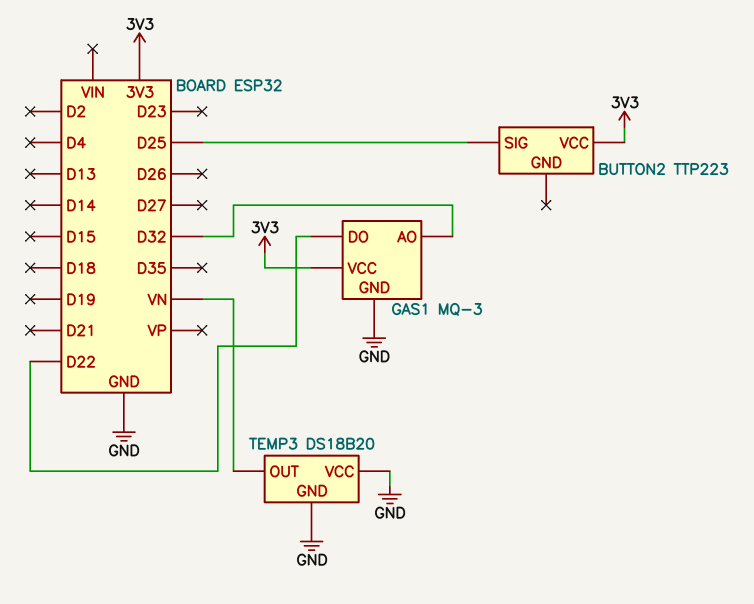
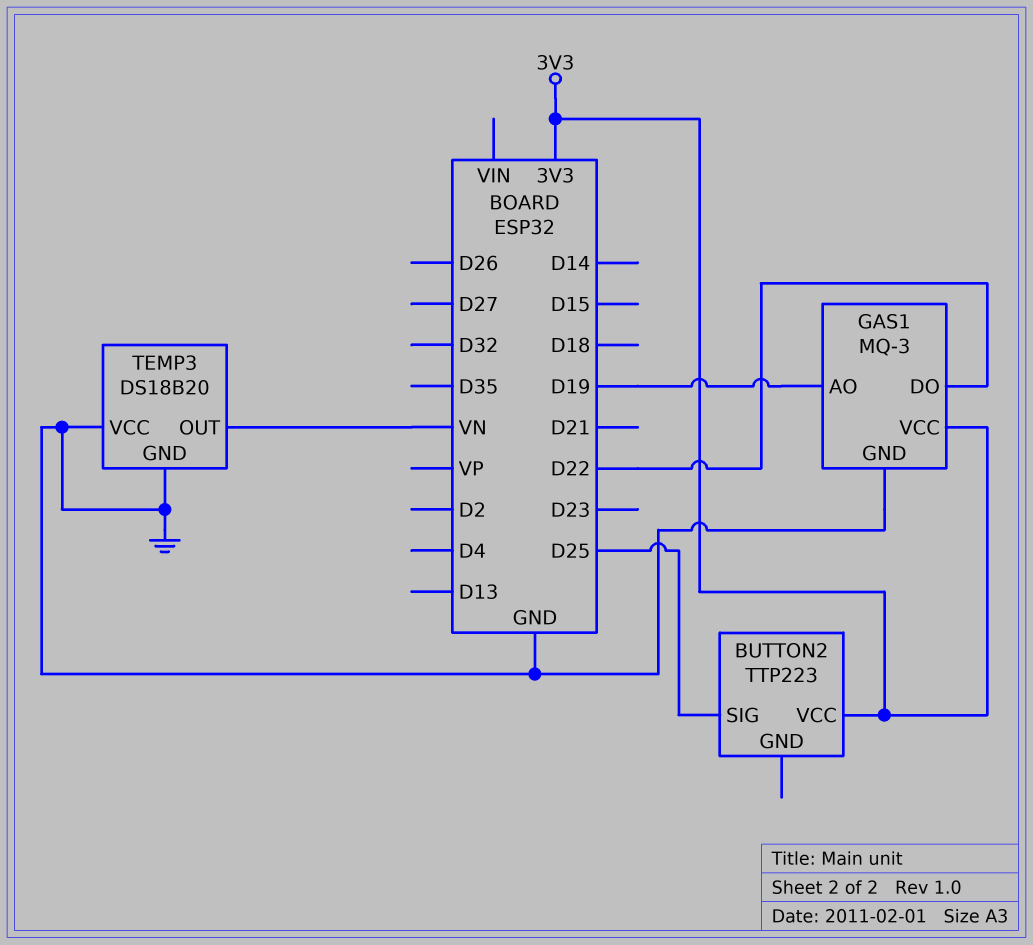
GAS1 pin AO: D32 -> D19

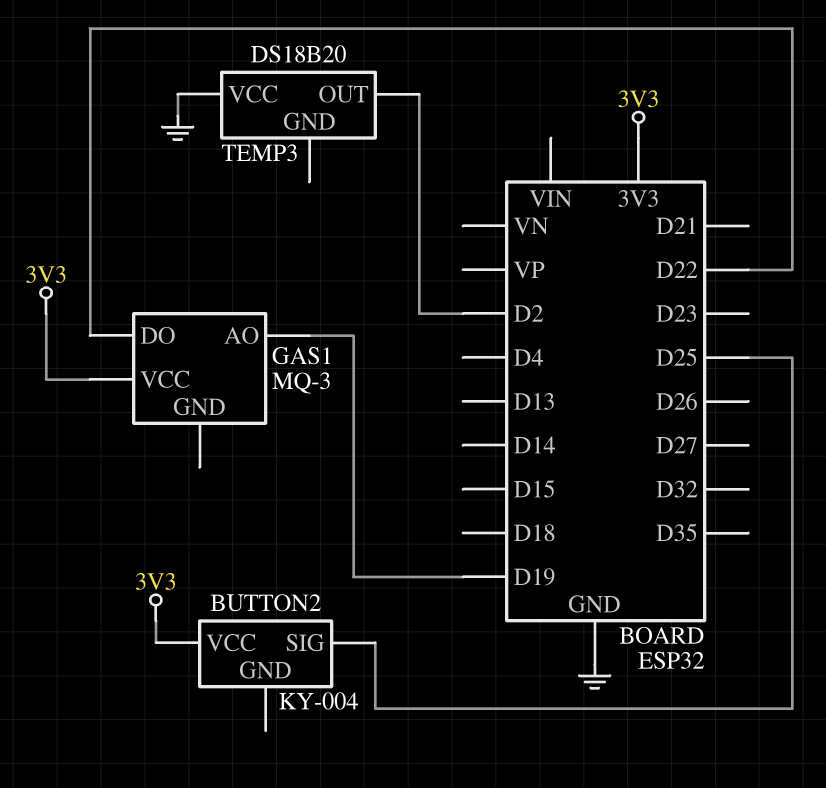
BUTTON2: TTP223 -> KY-004
GAS1 pin GND: GND -> none
TEMP3 pin GND: GND -> none
TEMP3 pin OUT: VN -> D2

